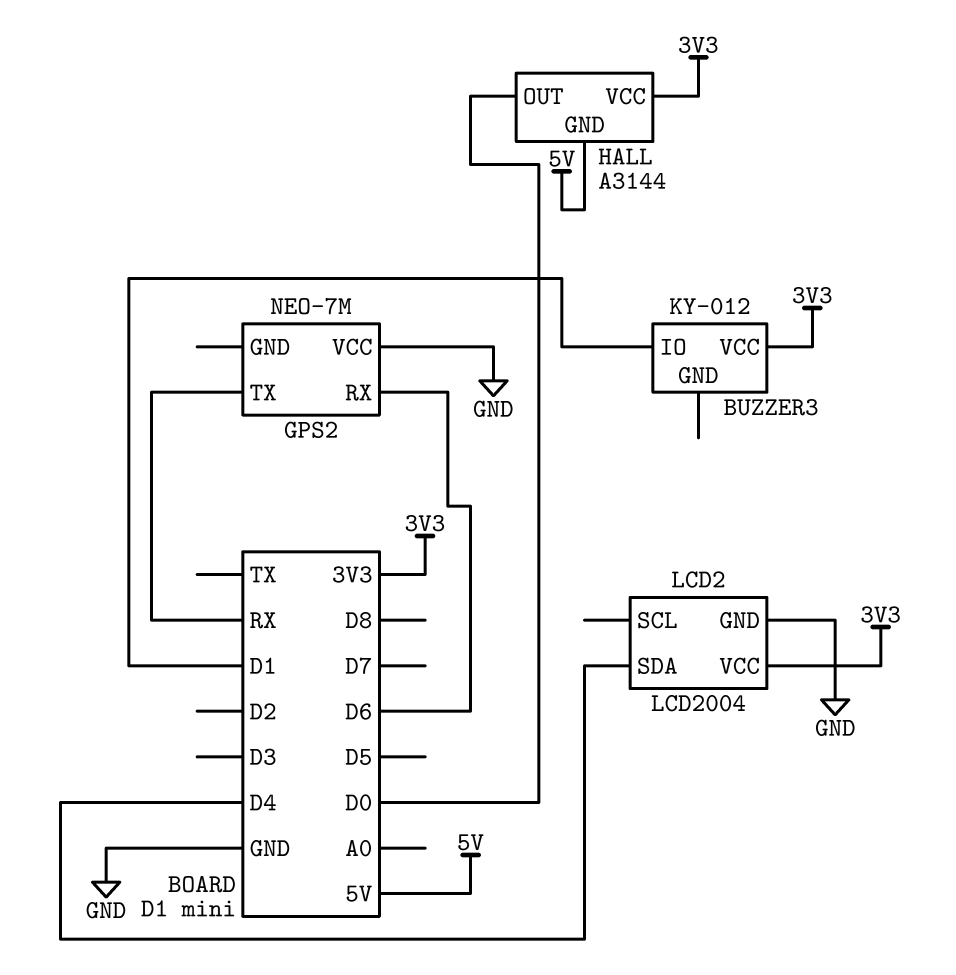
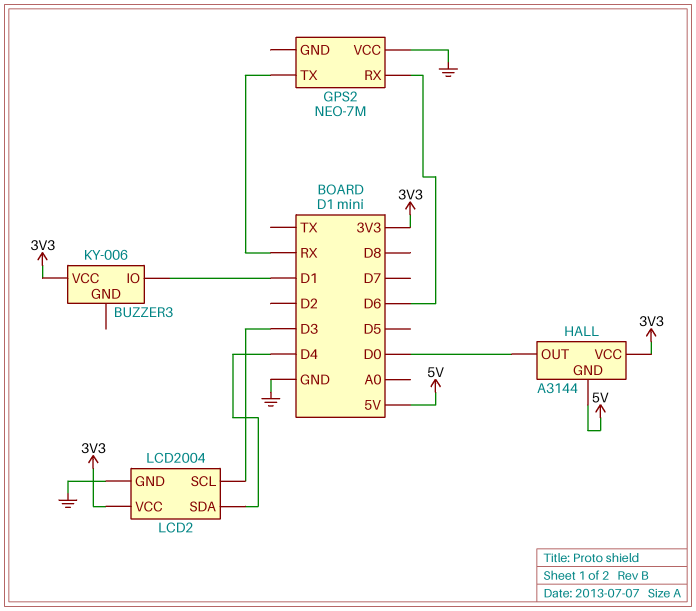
BUZZER3: KY-012 -> KY-006
LCD2 pin SCL: none -> D3

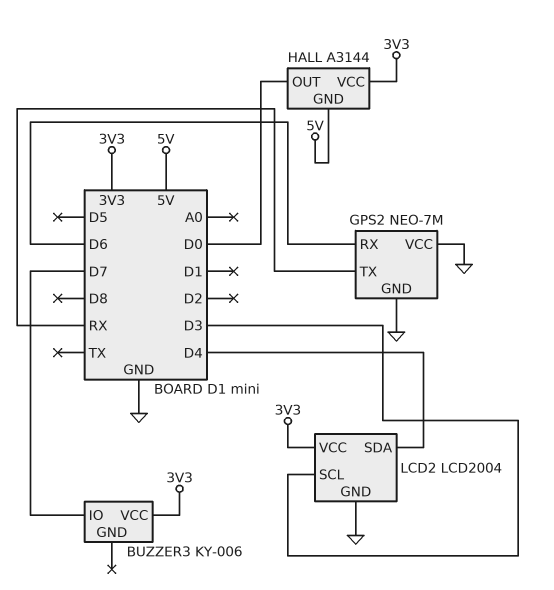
BUZZER3 pin IO: D1 -> D7
GPS2 pin GND: none -> GND

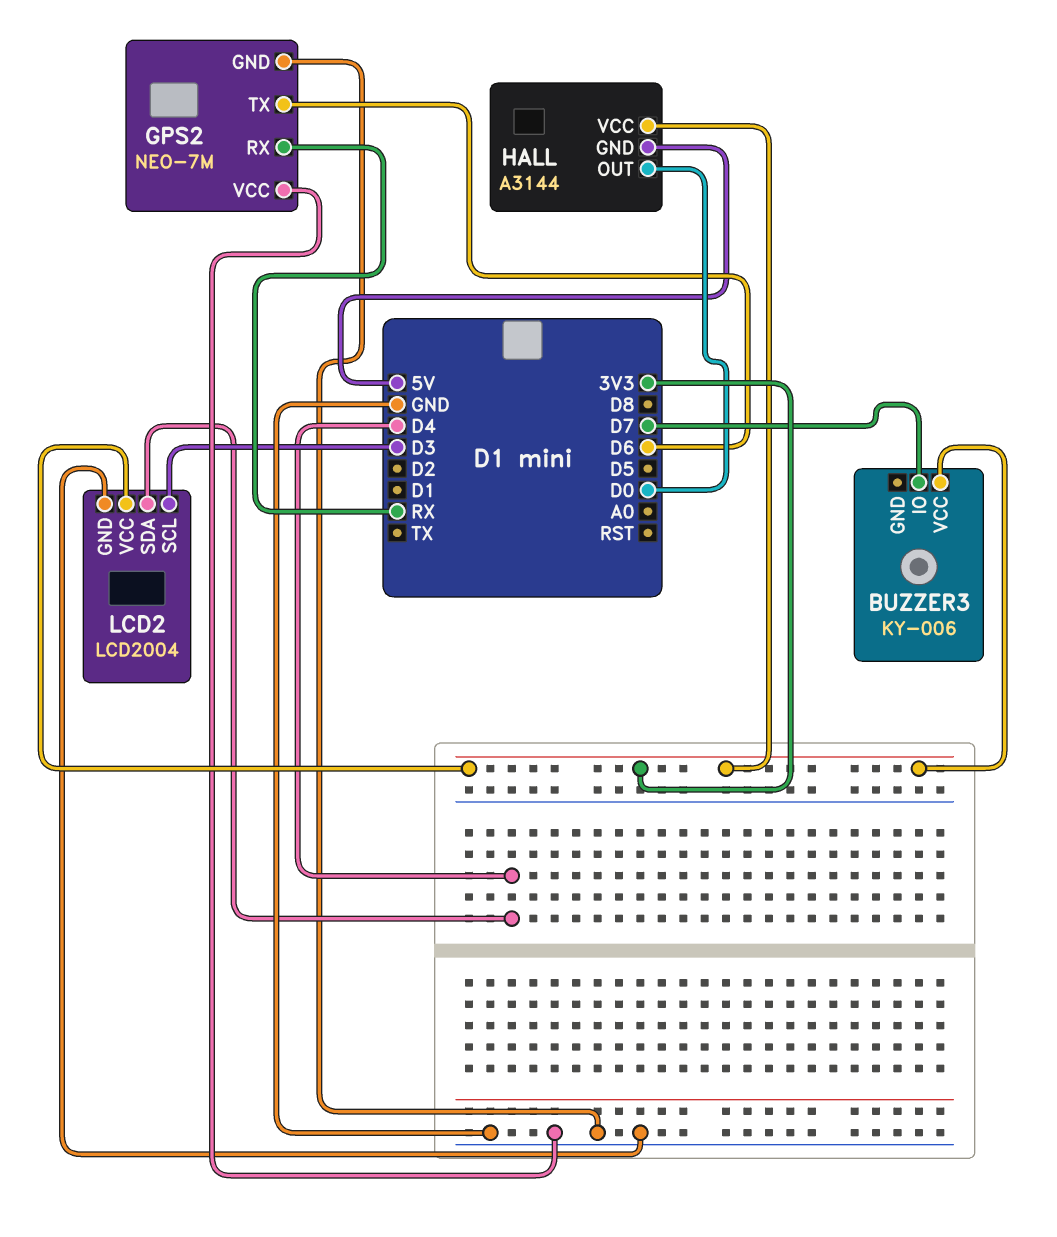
GPS2 pin RX: D6 -> RX
GPS2 pin TX: RX -> D6

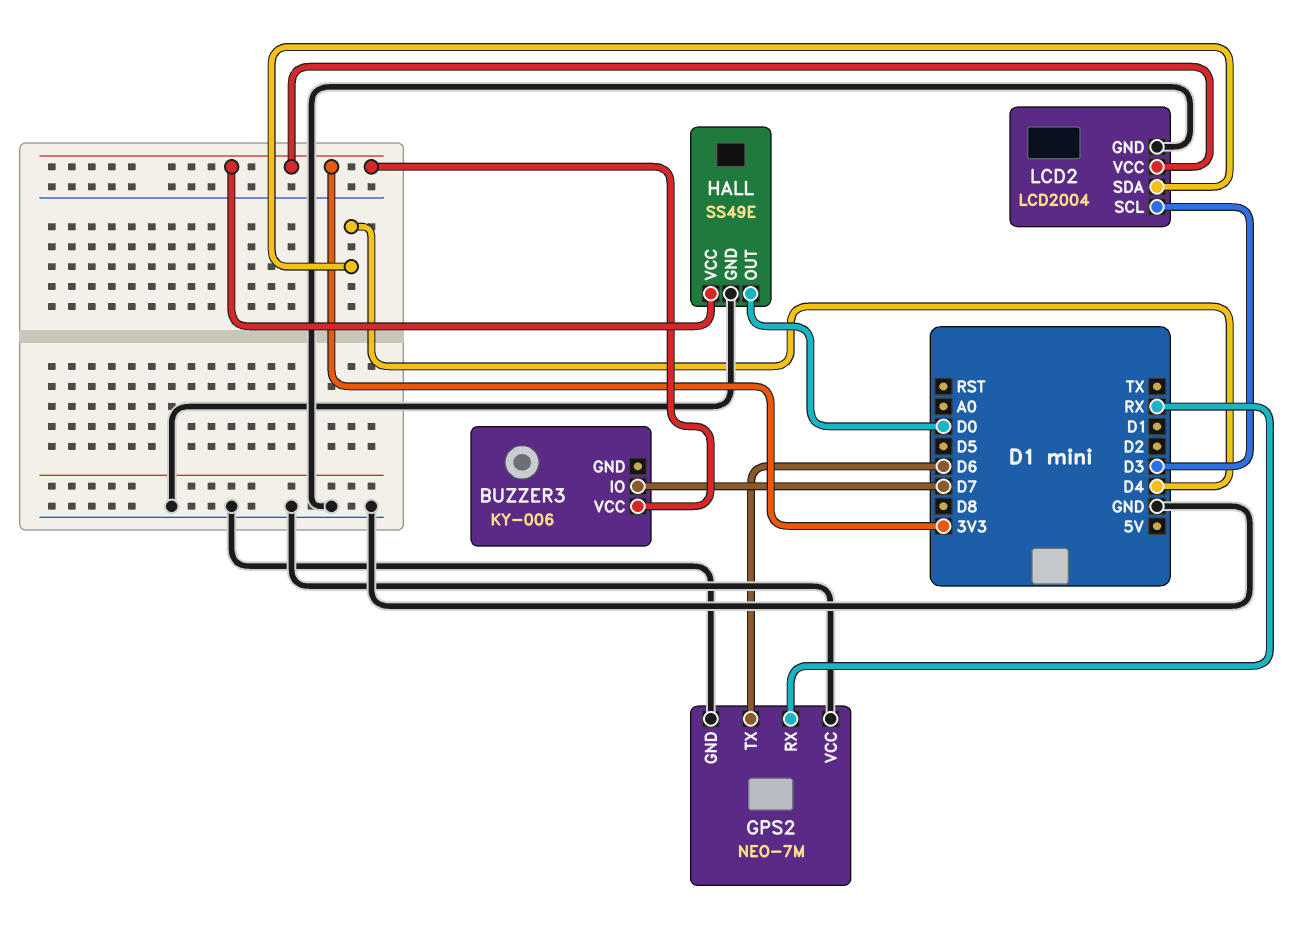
HALL: A3144 -> SS49E
HALL pin GND: 5V -> GND

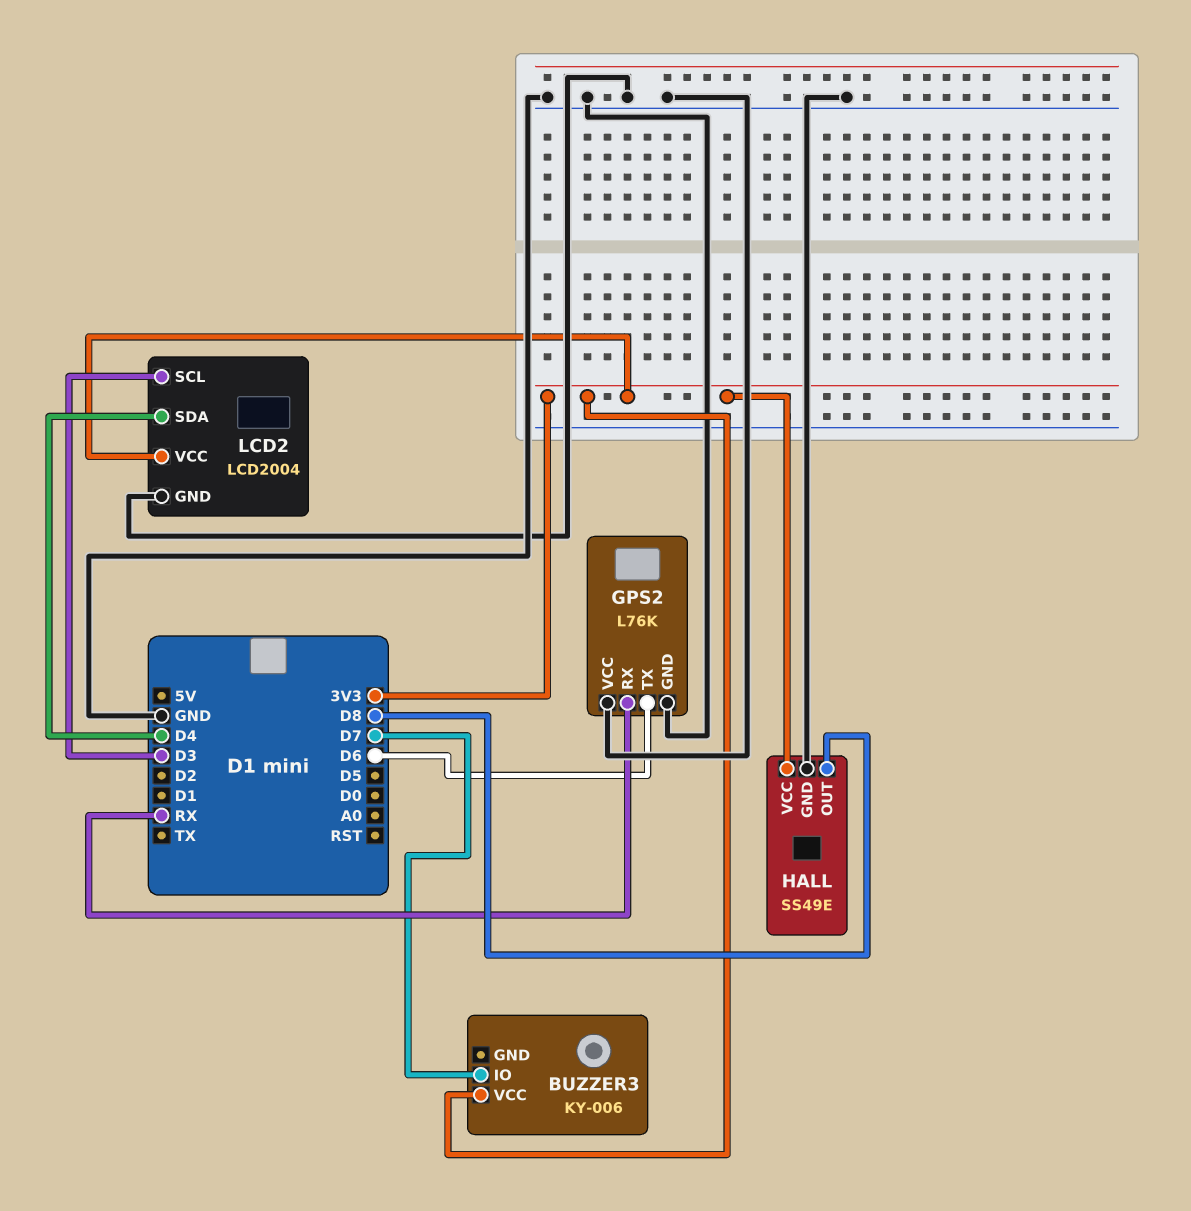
GPS2: NEO-7M -> L76K
HALL pin OUT: D0 -> D8

